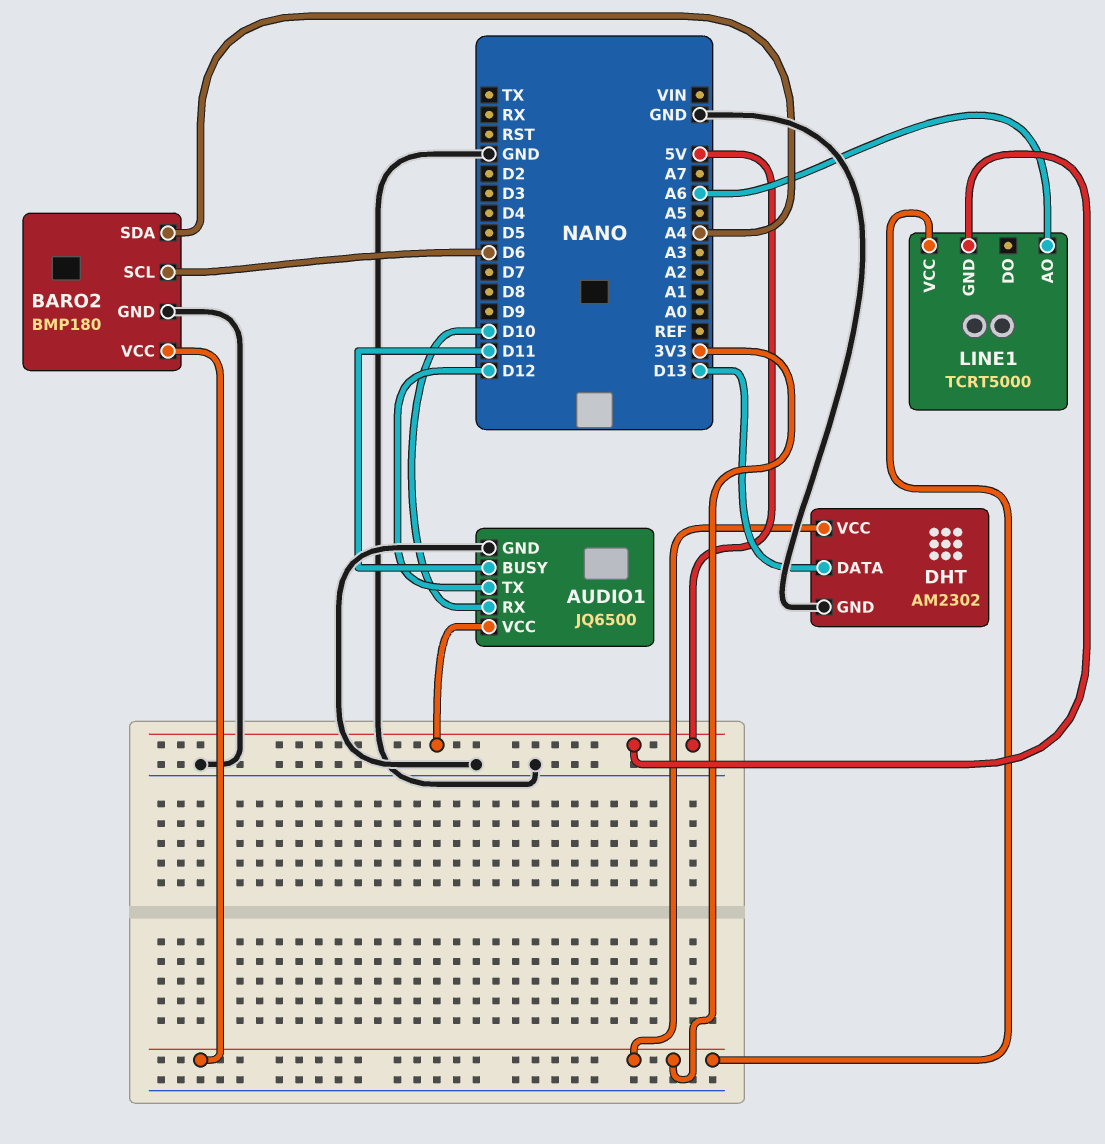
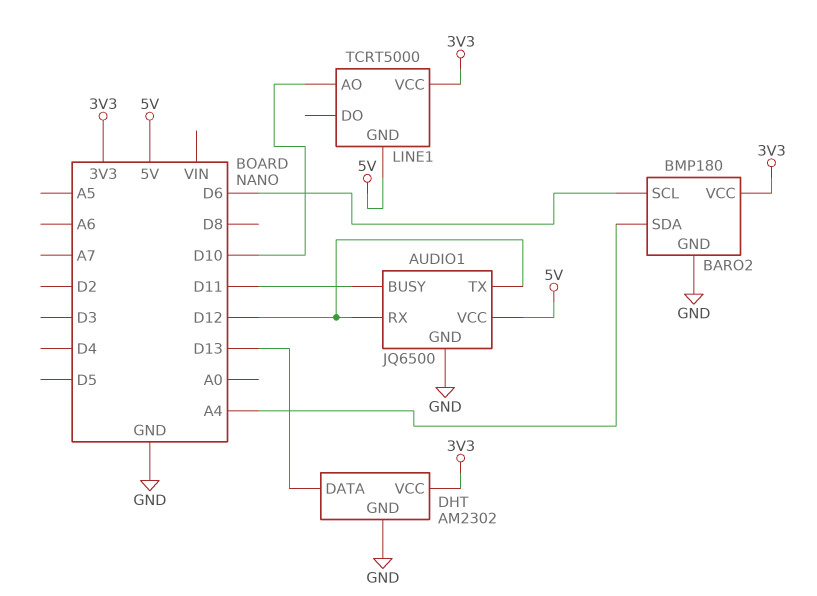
AUDIO1 pin RX: D10 -> D12
LINE1 pin AO: A6 -> D10

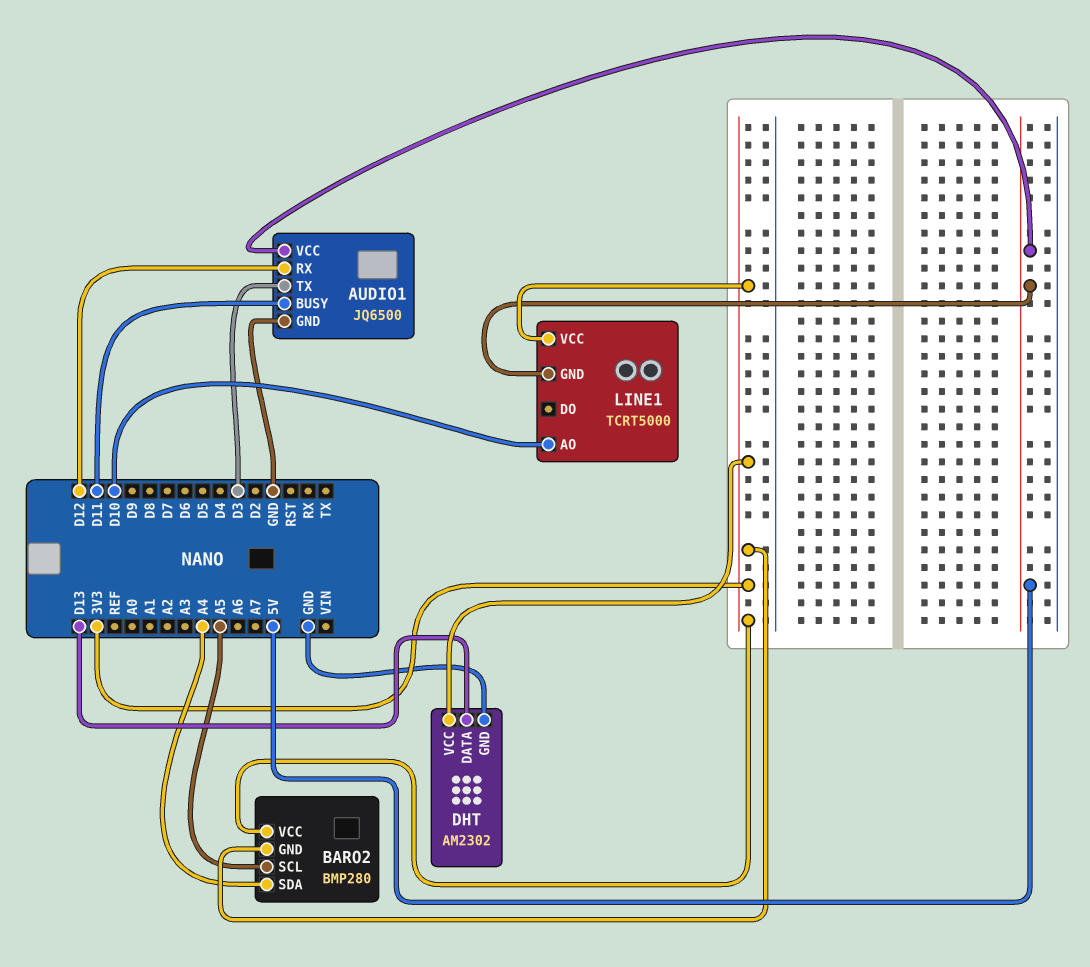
AUDIO1 pin TX: D12 -> D3
BARO2: BMP180 -> BMP280
BARO2 pin GND: GND -> 3V3
BARO2 pin SCL: D6 -> A5

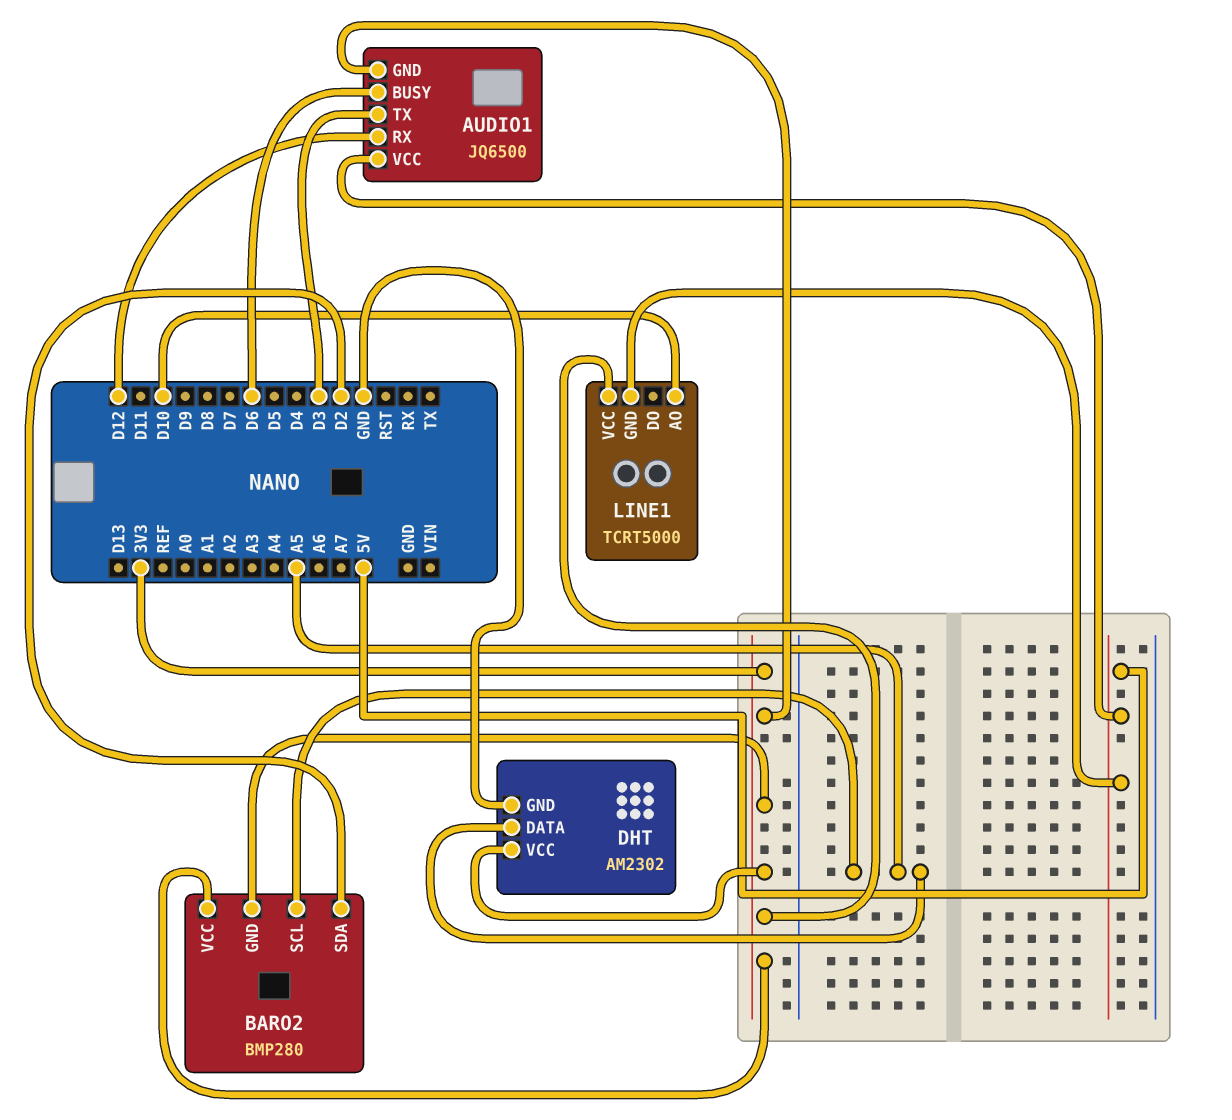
AUDIO1 pin BUSY: D11 -> D6
AUDIO1 pin GND: GND -> 3V3
BARO2 pin SDA: A4 -> D2
DHT pin DATA: D13 -> A5

